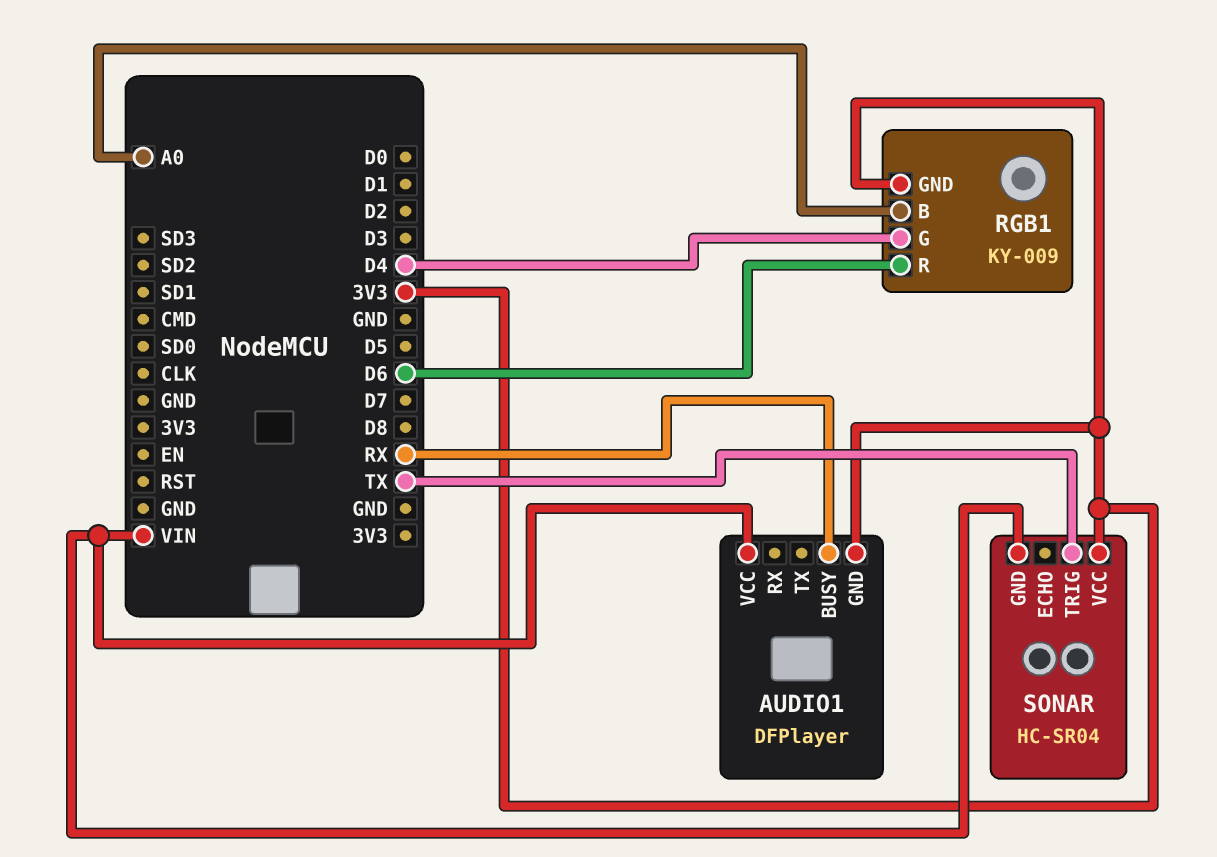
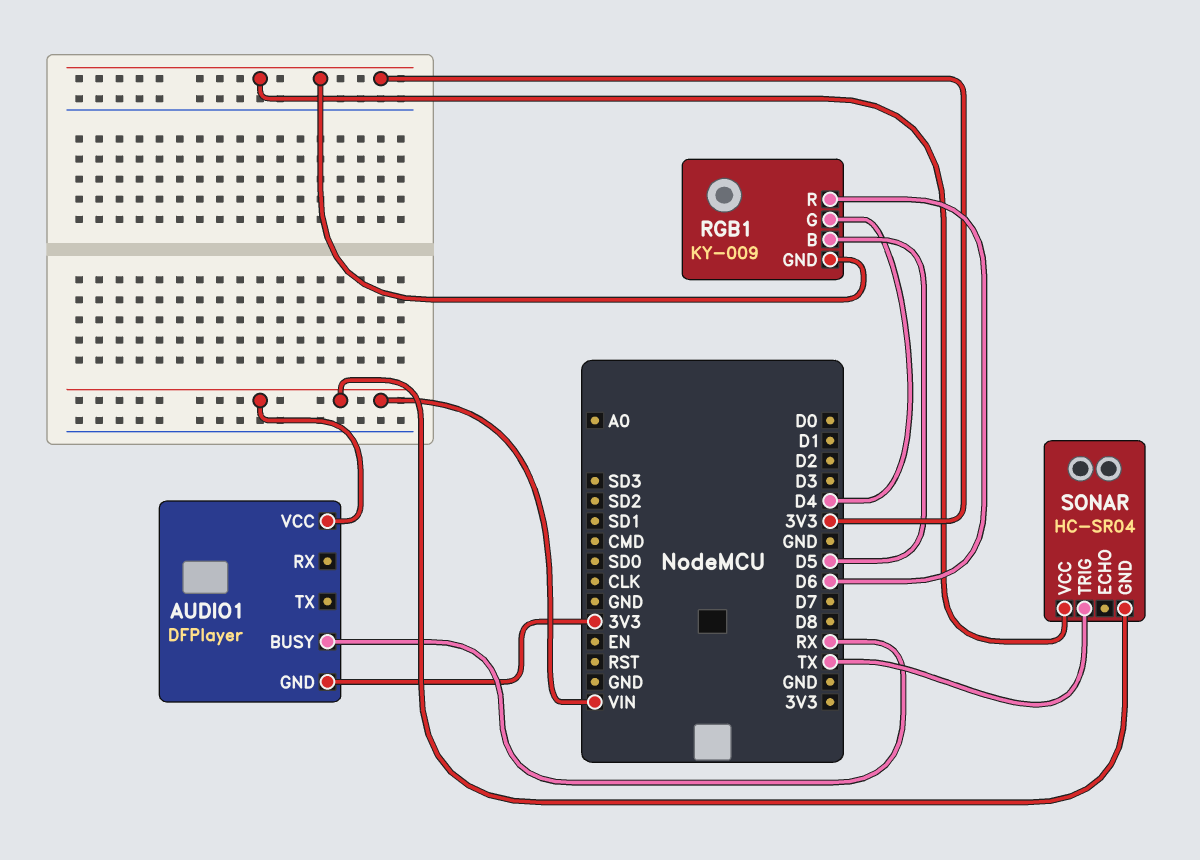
RGB1 pin B: A0 -> D5

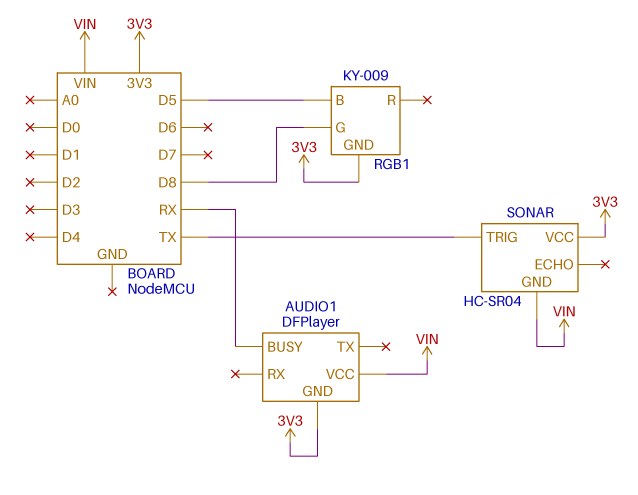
RGB1 pin G: D4 -> D8
RGB1 pin R: D6 -> none

